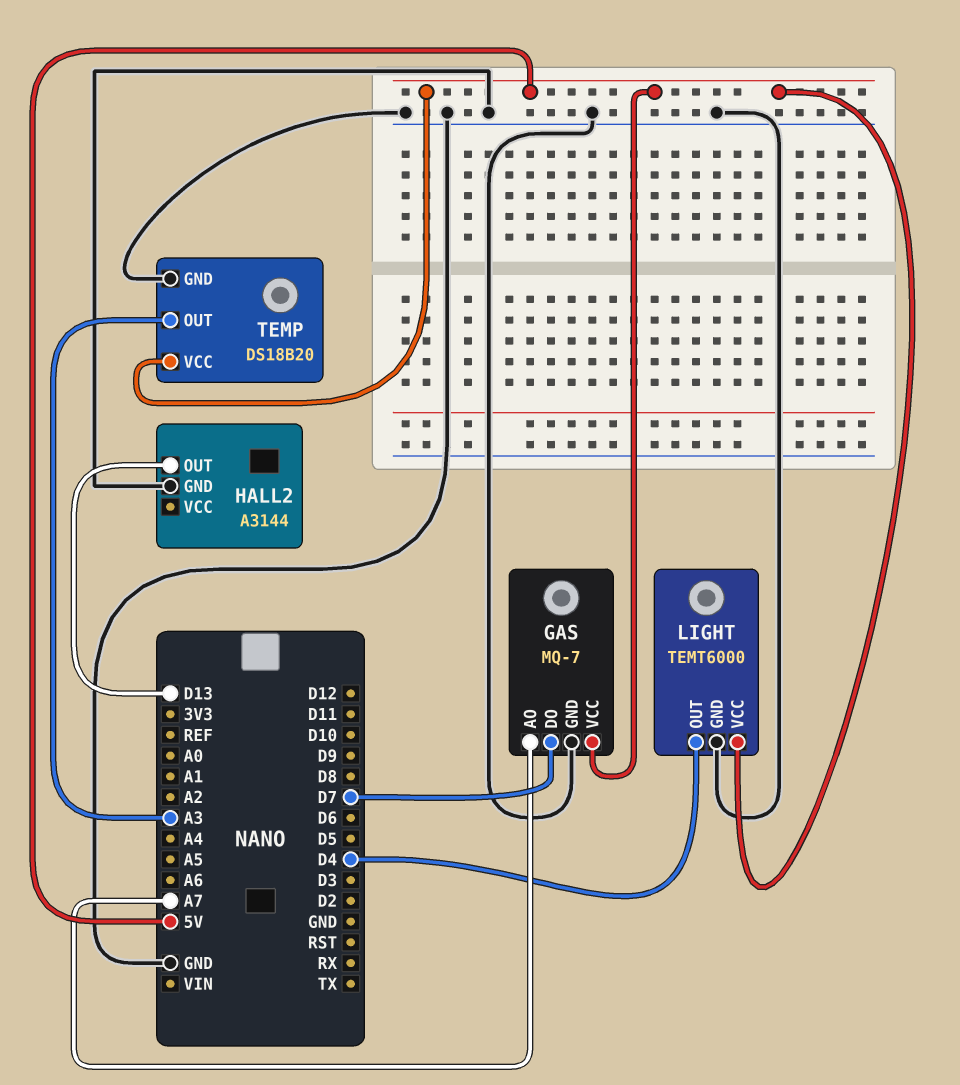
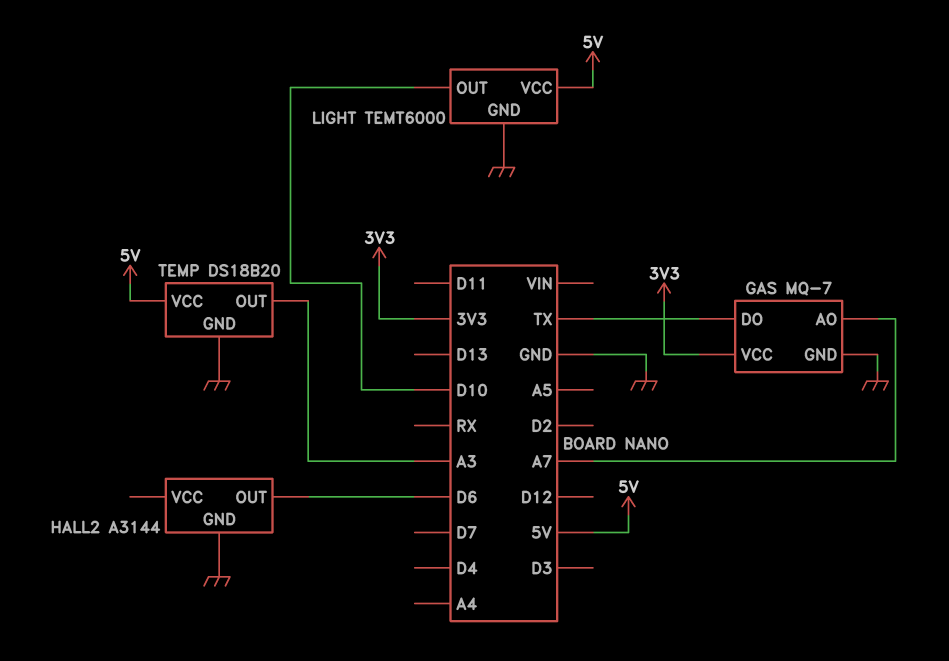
GAS pin DO: D7 -> TX
GAS pin VCC: 5V -> 3V3
HALL2 pin OUT: D13 -> D6
LIGHT pin OUT: D4 -> D10

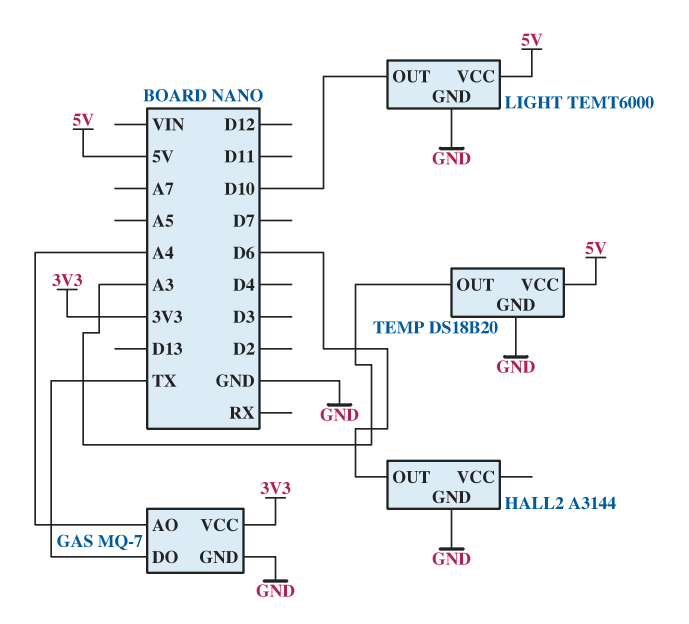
GAS pin AO: A7 -> A4

